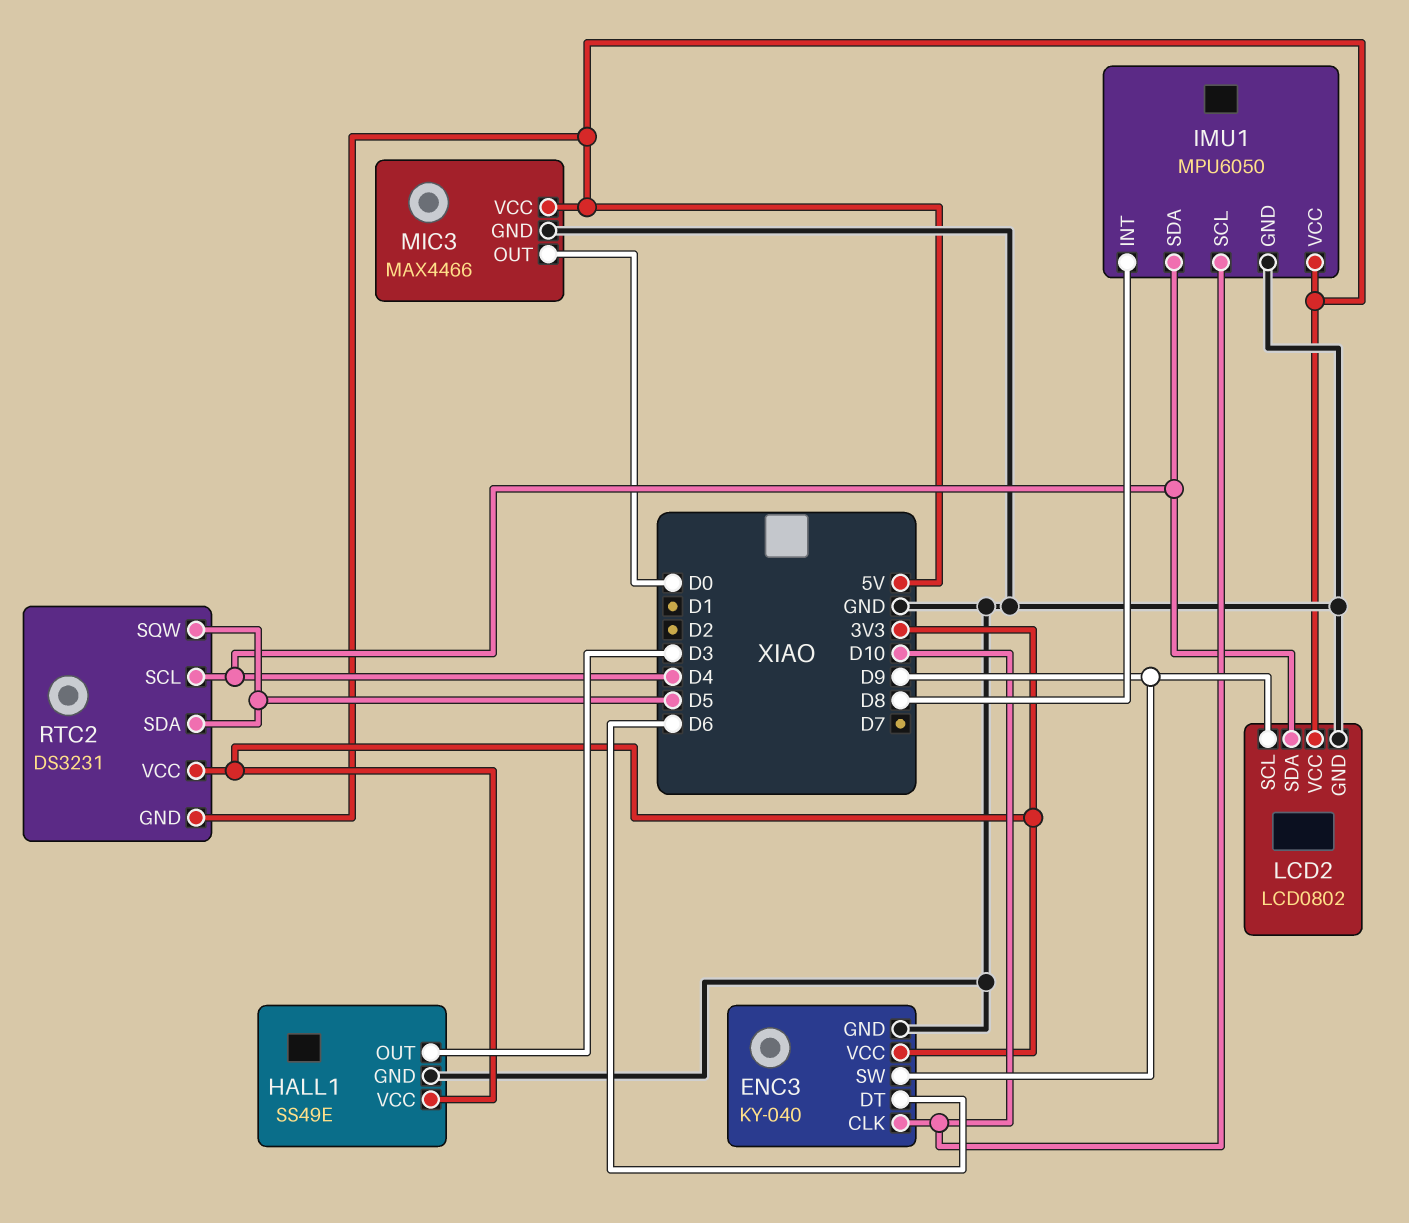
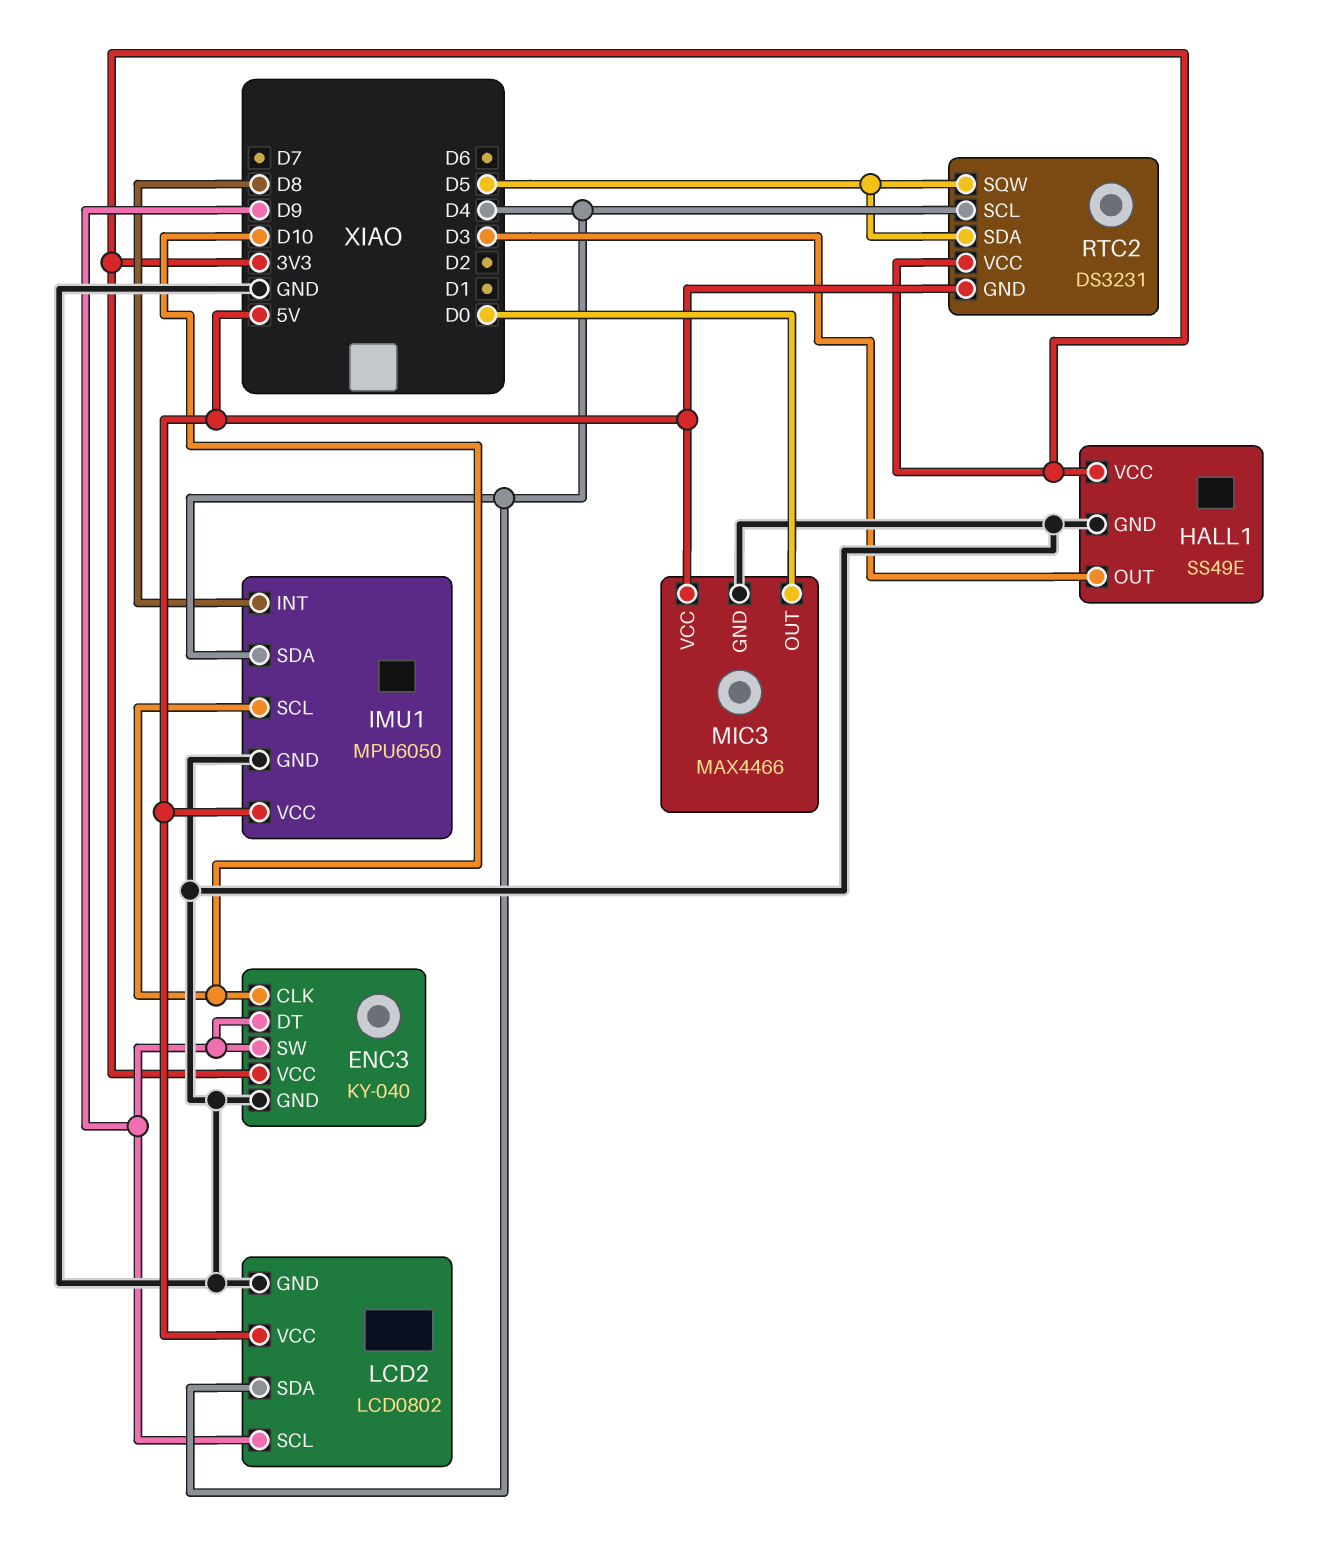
ENC3 pin DT: D6 -> D9

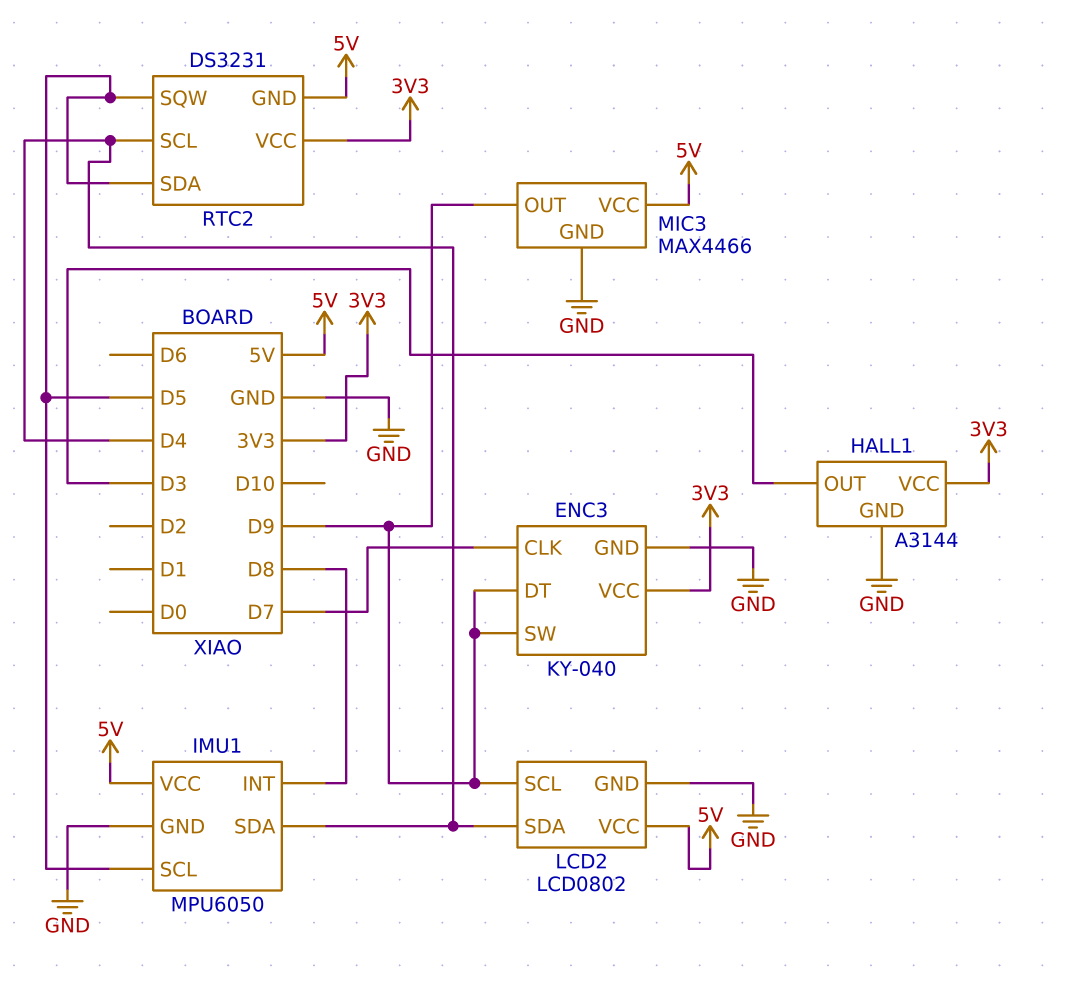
ENC3 pin CLK: D10 -> D7
HALL1: SS49E -> A3144
IMU1 pin SCL: D10 -> D5
MIC3 pin OUT: D0 -> D9

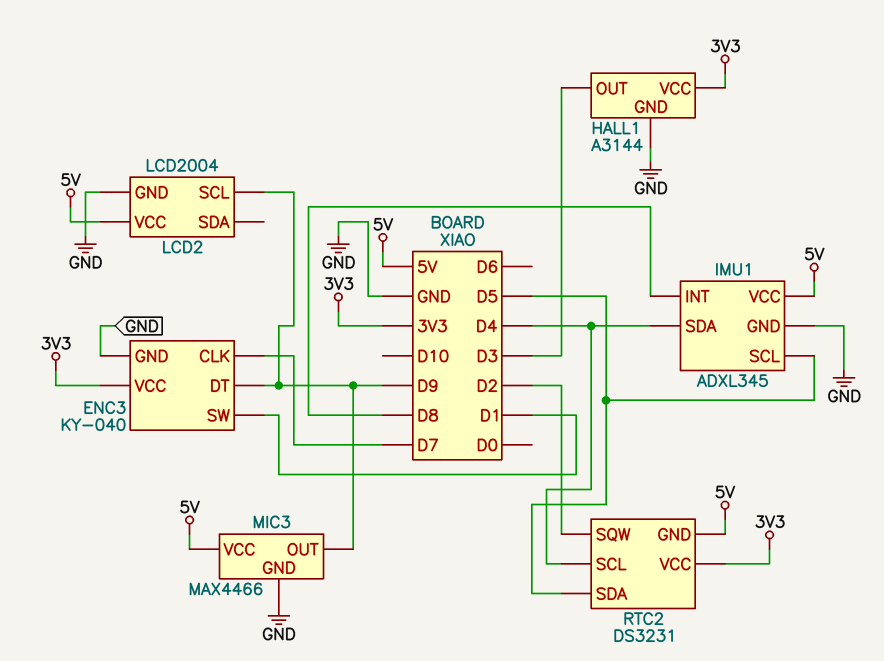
ENC3 pin SW: D9 -> D1
IMU1: MPU6050 -> ADXL345
LCD2: LCD0802 -> LCD2004
LCD2 pin SDA: D4 -> none
RTC2 pin SQW: D5 -> D2

